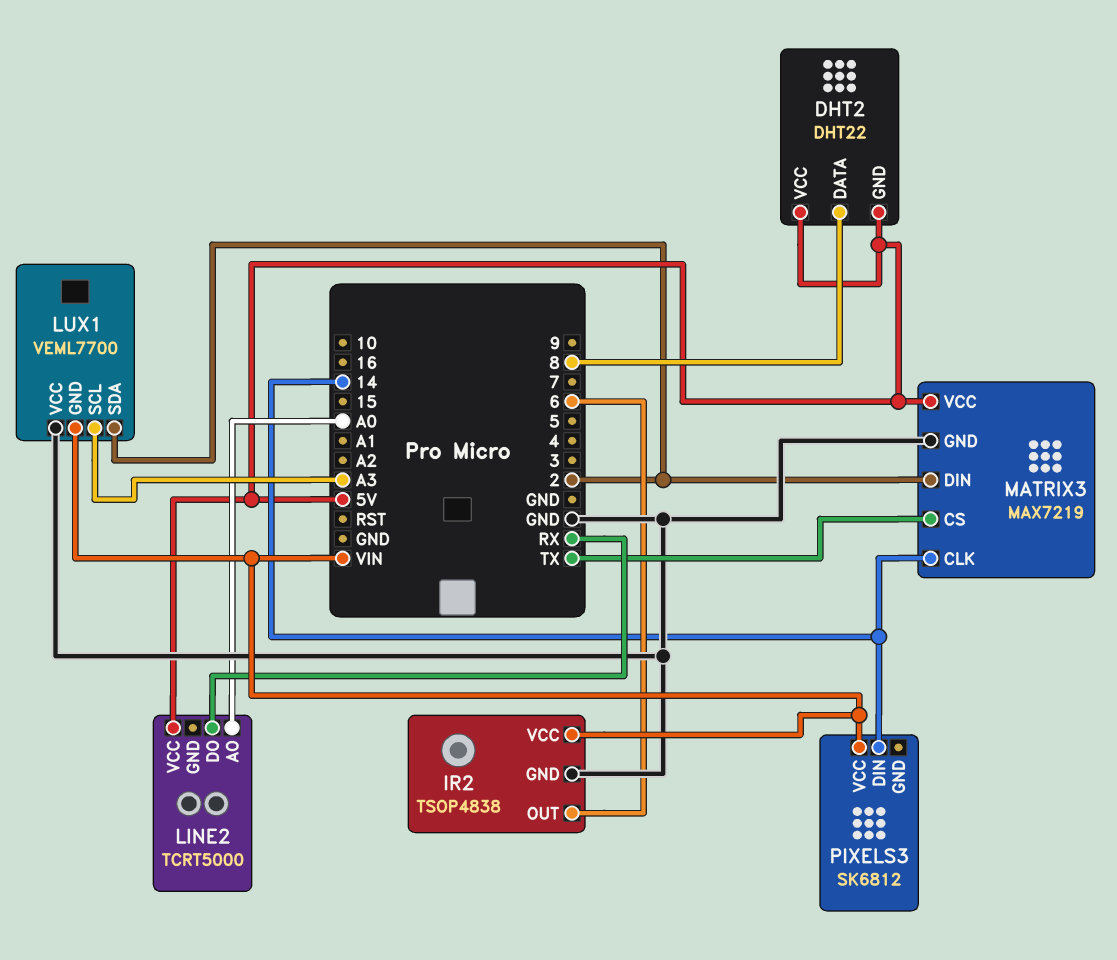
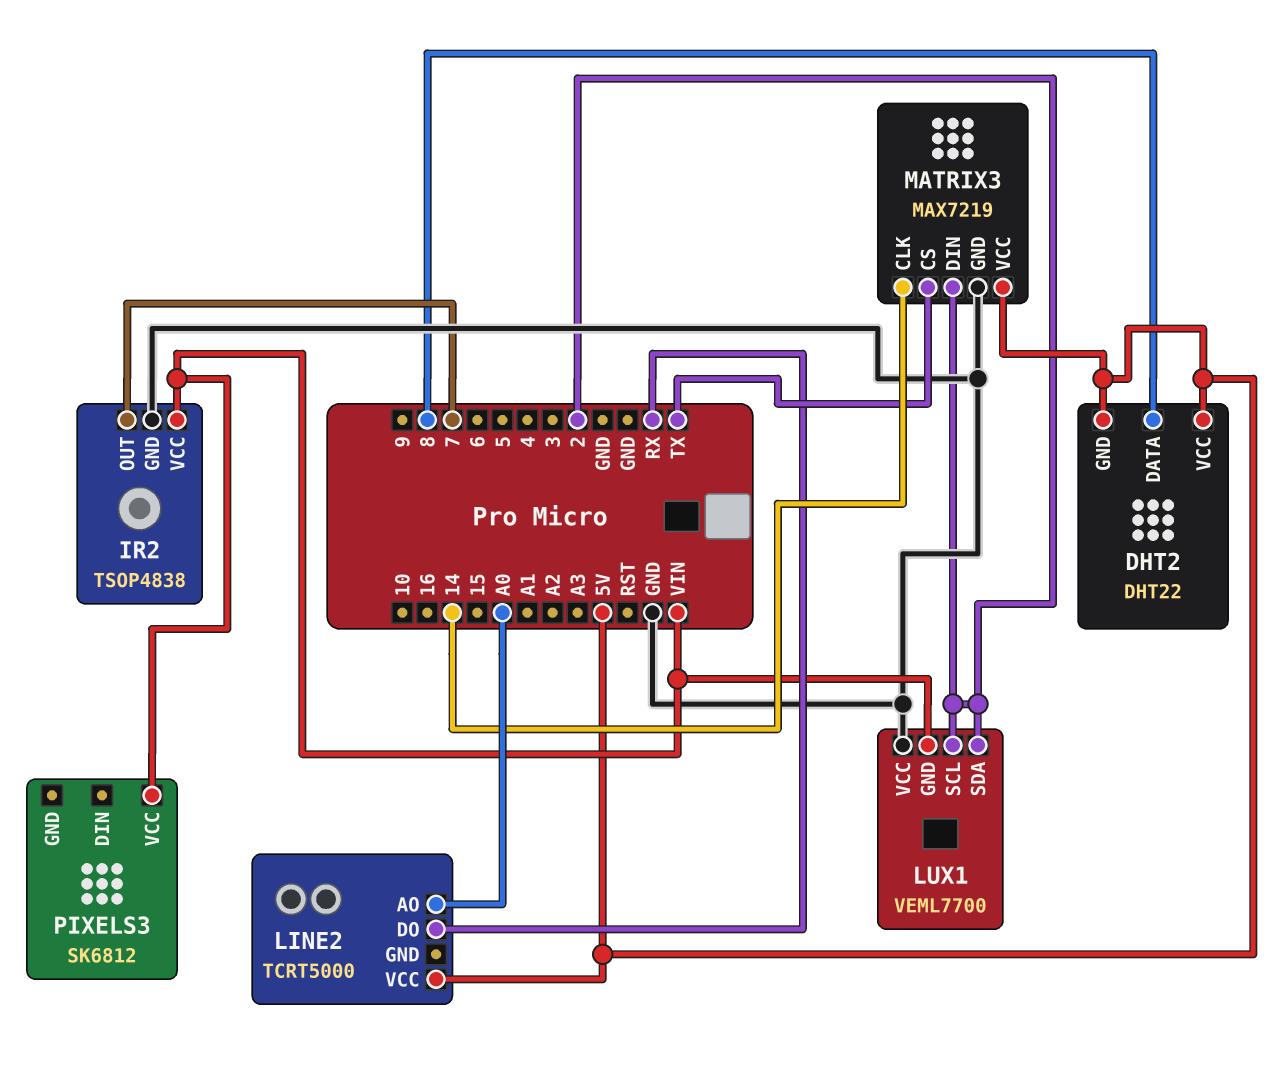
IR2 pin OUT: 6 -> 7
LUX1 pin SCL: A3 -> 2
PIXELS3 pin DIN: 14 -> none

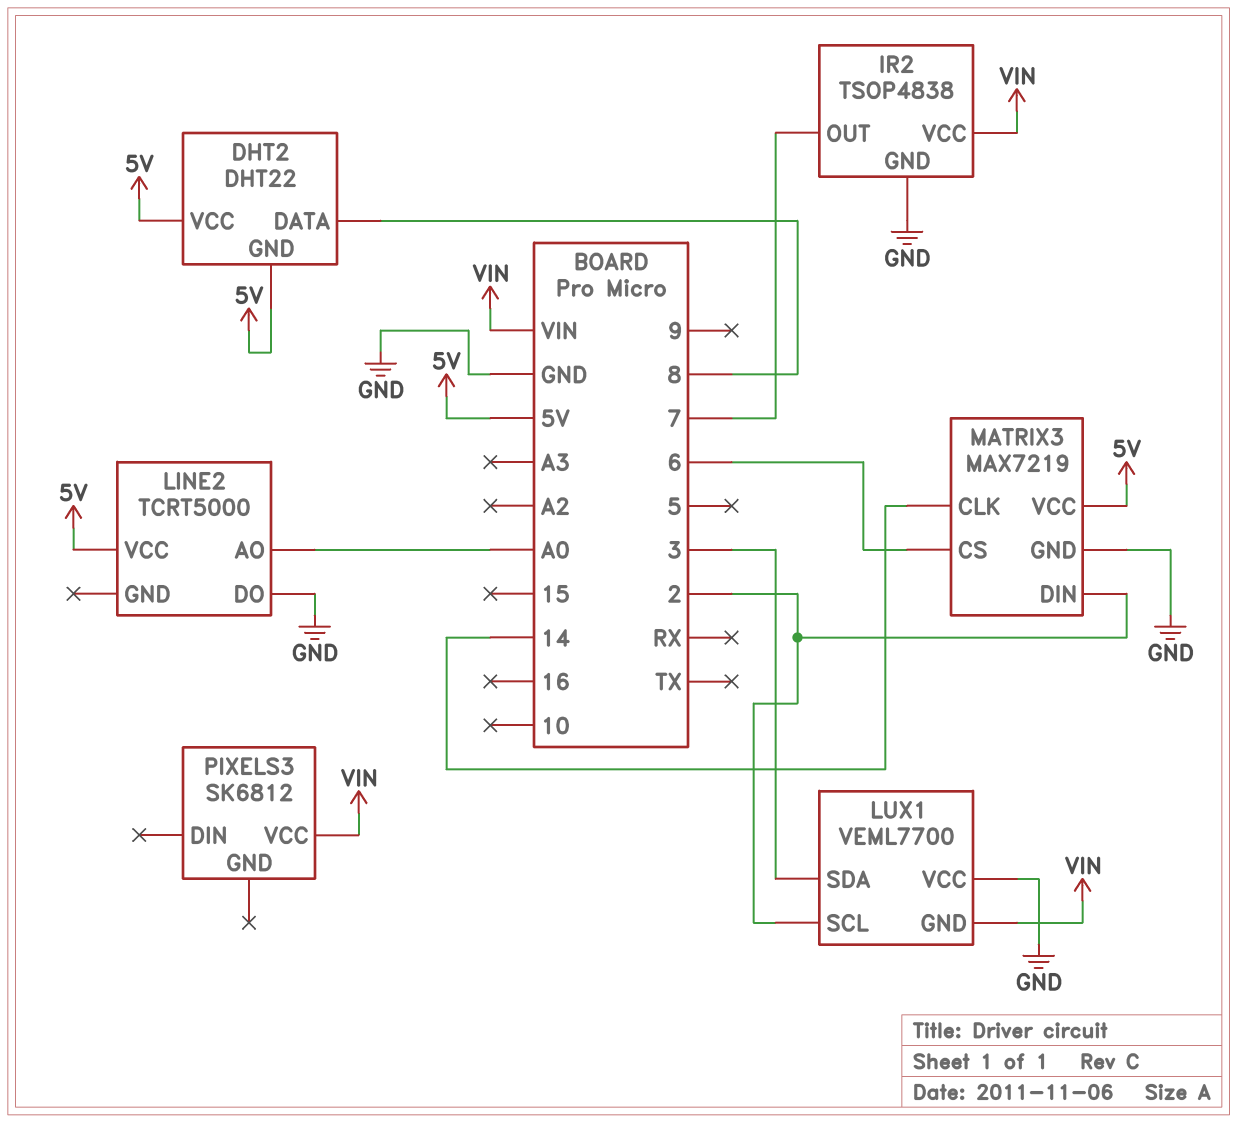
LINE2 pin DO: RX -> GND
LUX1 pin SDA: 2 -> 3
MATRIX3 pin CS: TX -> 6

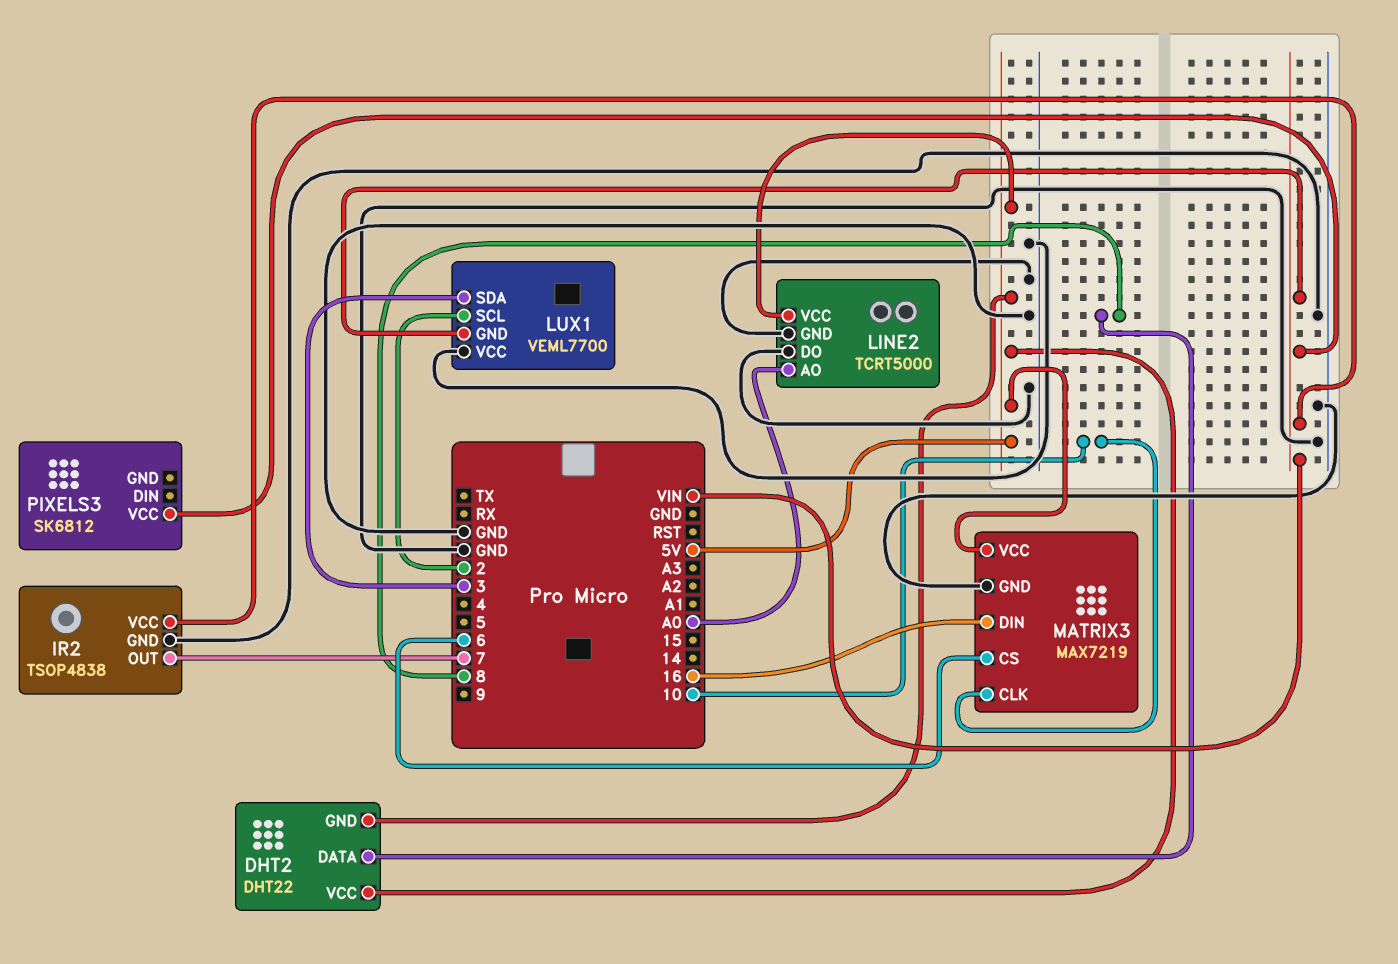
LINE2 pin GND: none -> GND
MATRIX3 pin CLK: 14 -> 10
MATRIX3 pin DIN: 2 -> 16

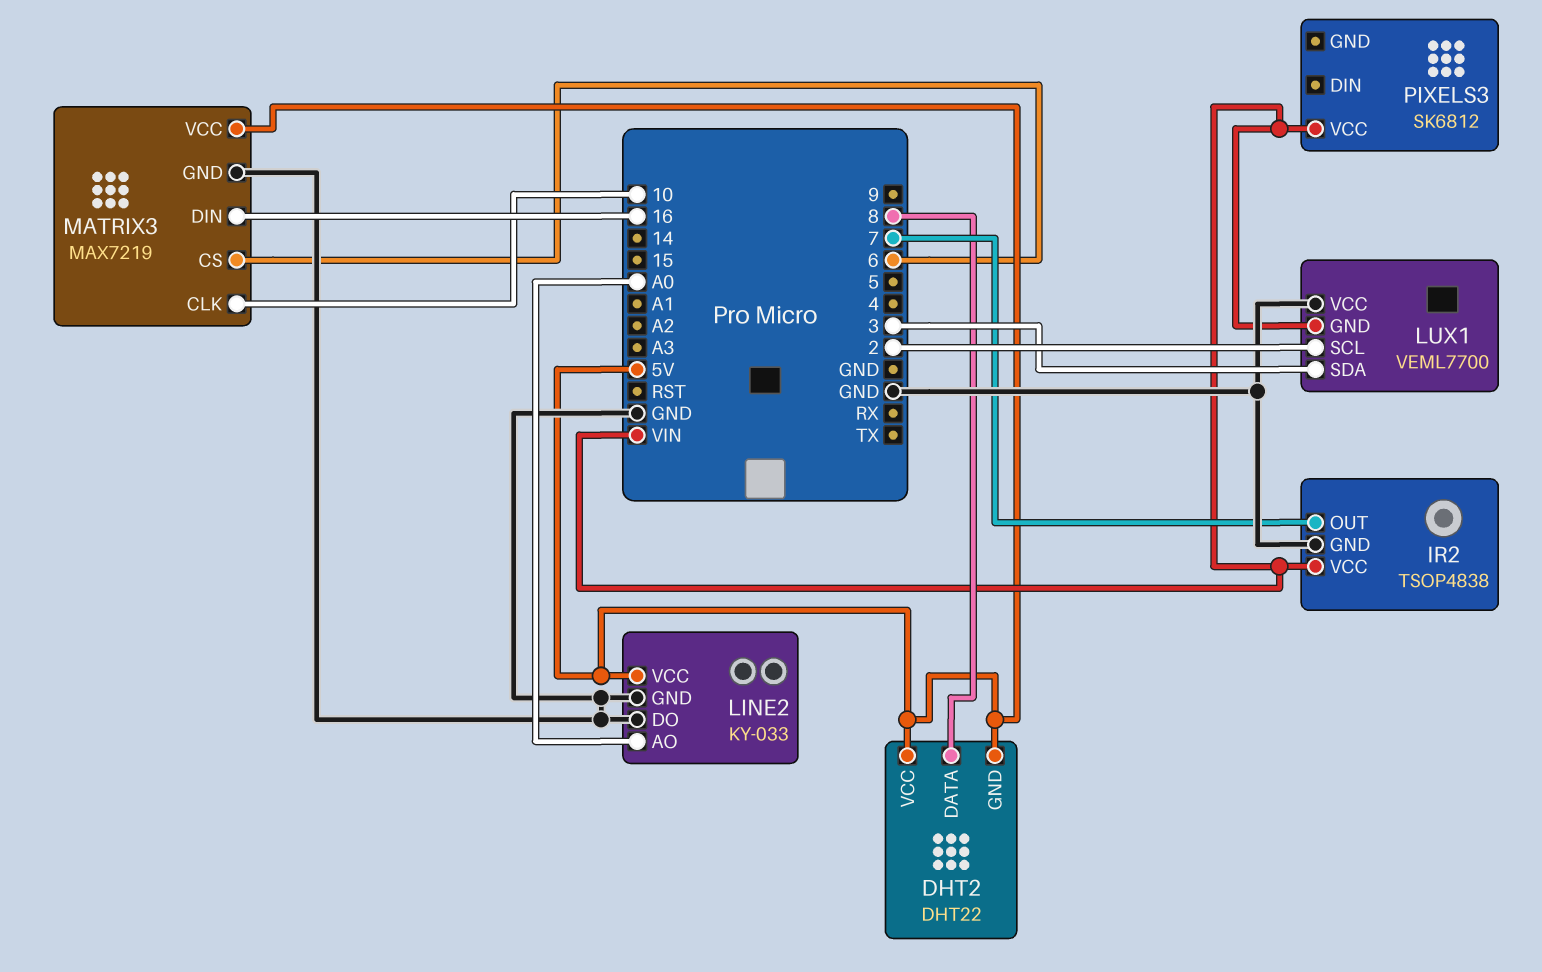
LINE2: TCRT5000 -> KY-033

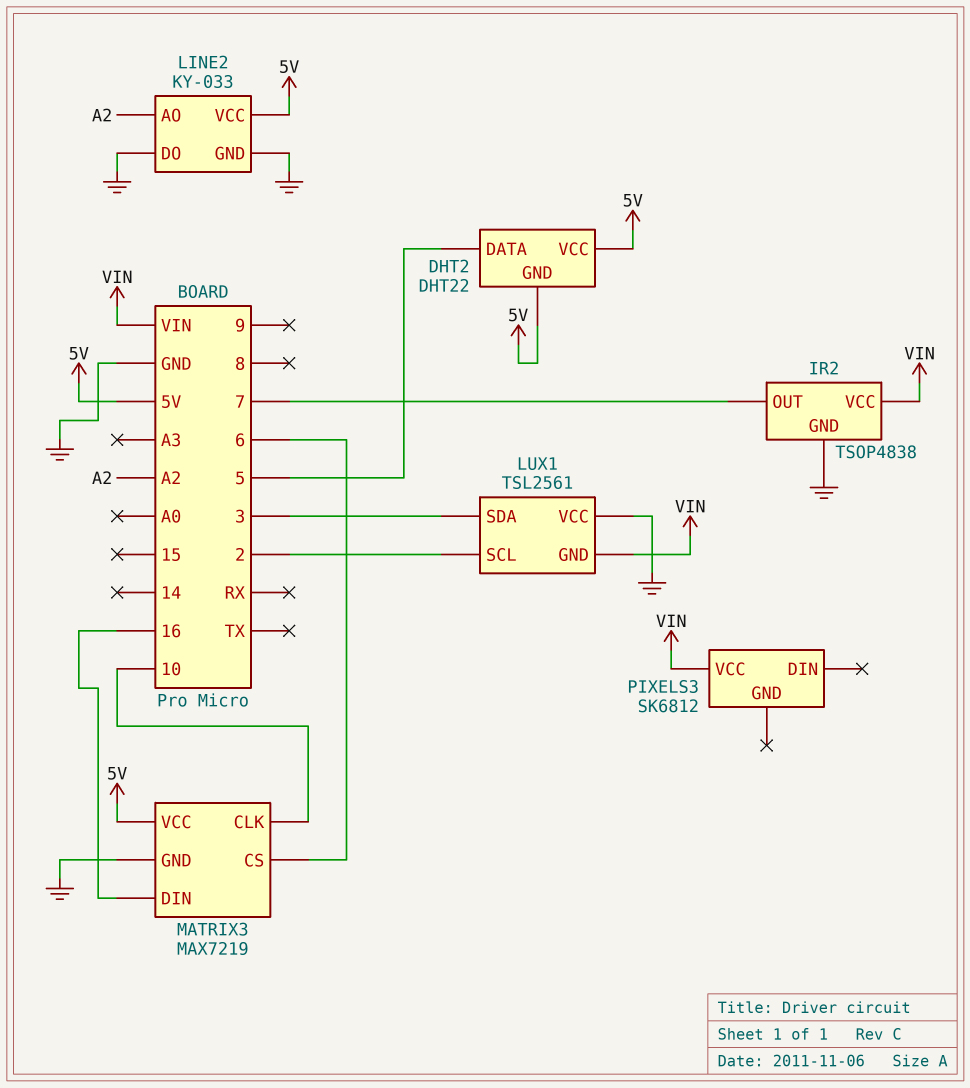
DHT2 pin DATA: 8 -> 5
LINE2 pin AO: A0 -> A2
LUX1: VEML7700 -> TSL2561

